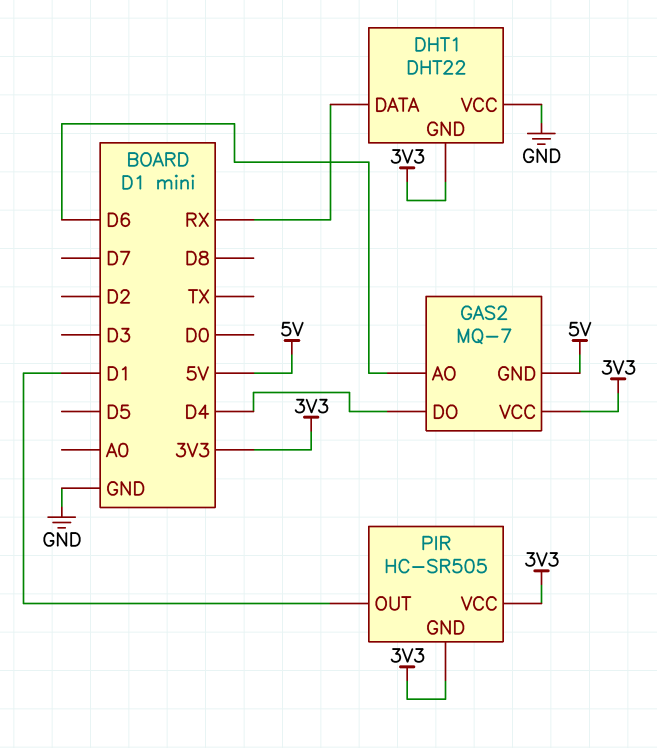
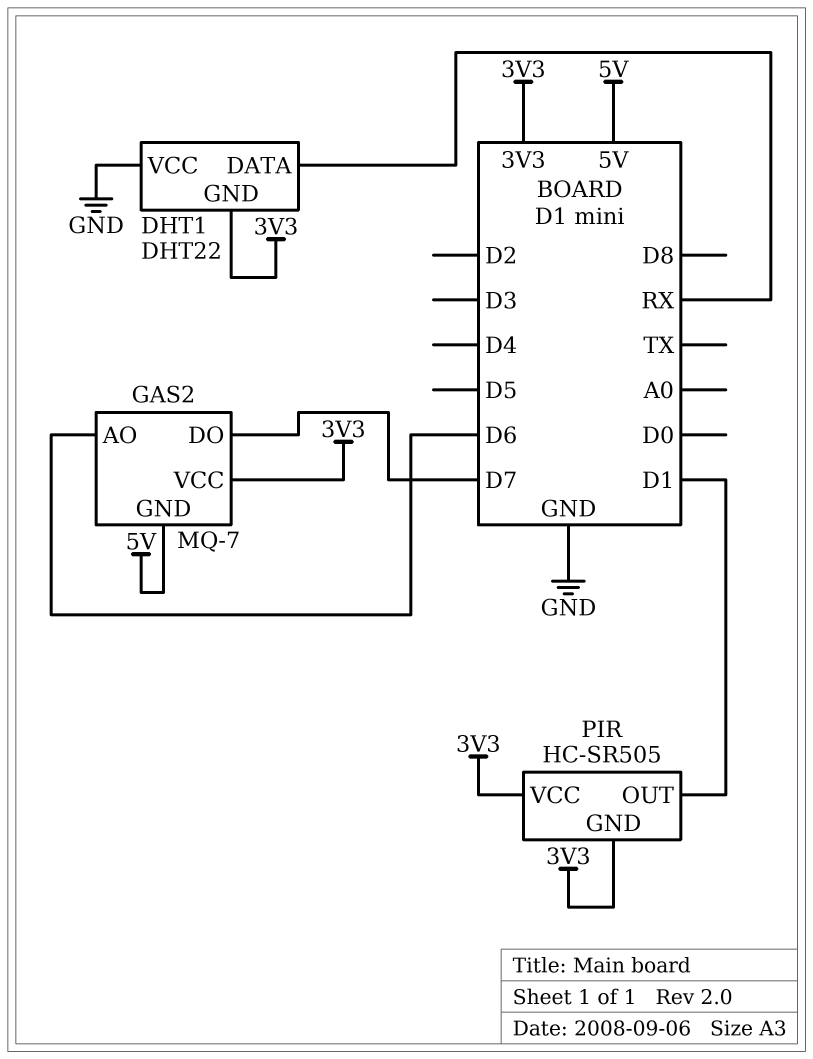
GAS2 pin DO: D4 -> D7

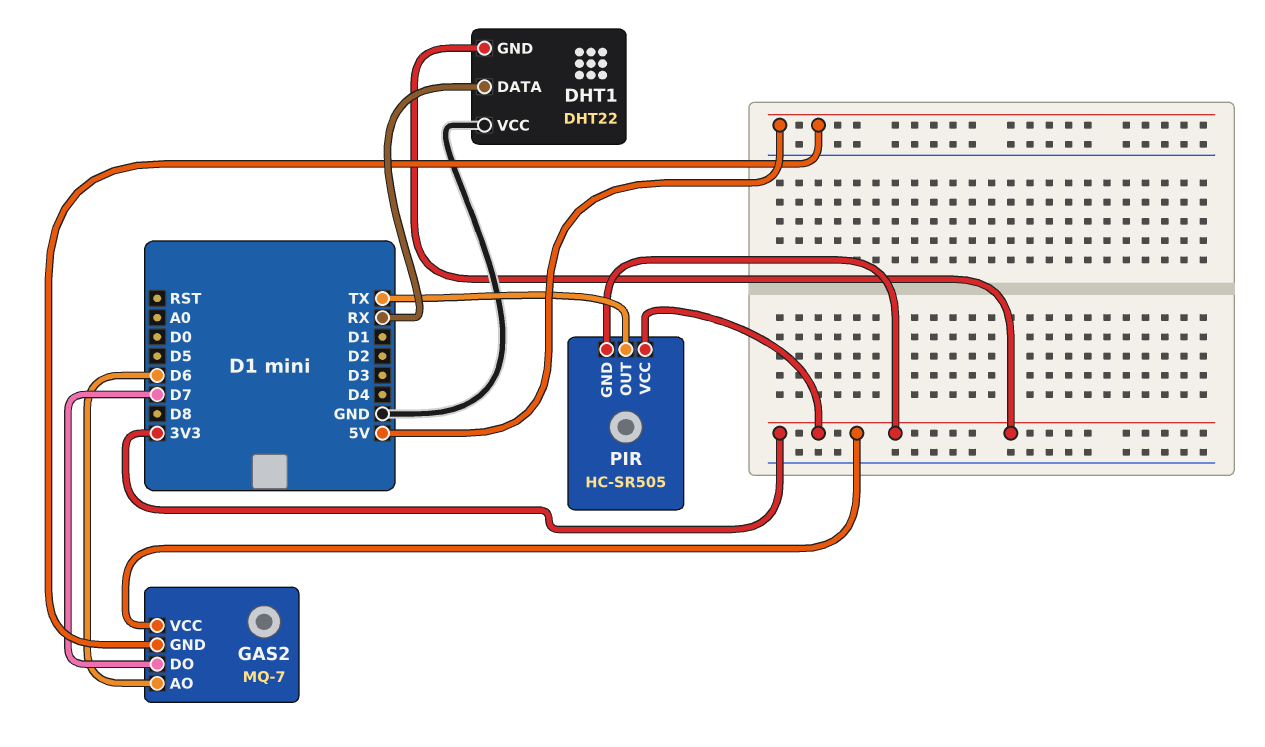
PIR pin OUT: D1 -> TX

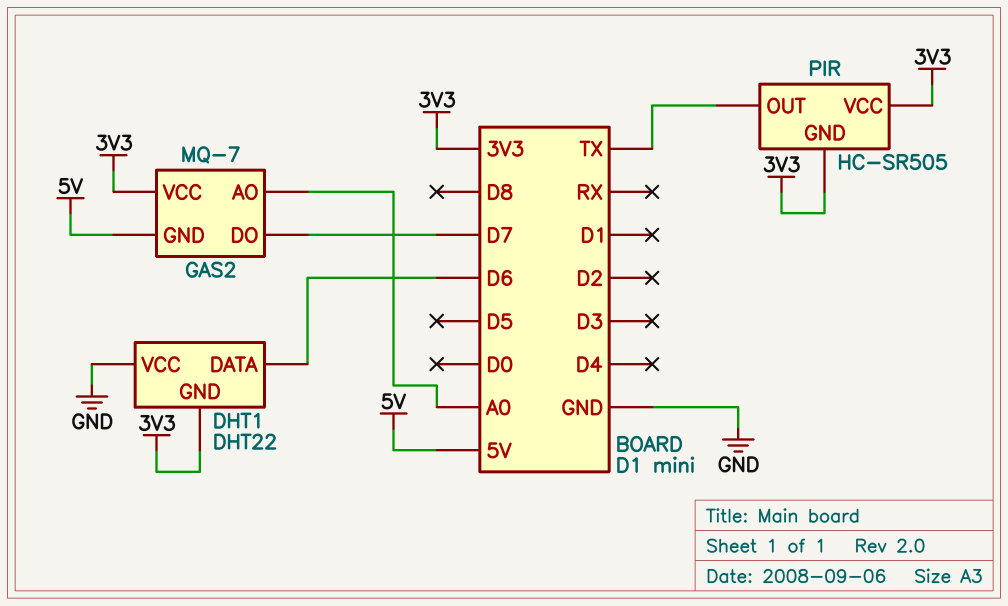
DHT1 pin DATA: RX -> D6
GAS2 pin AO: D6 -> A0

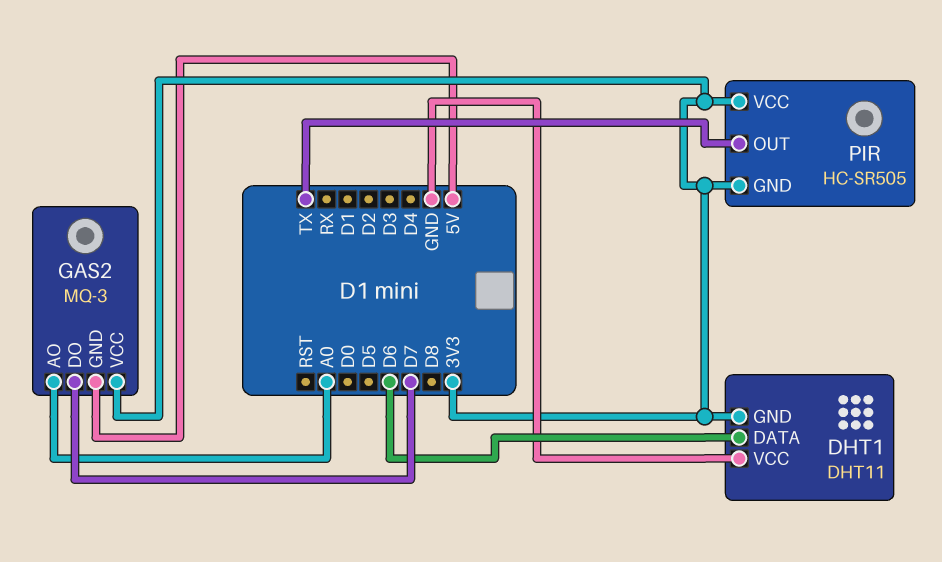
DHT1: DHT22 -> DHT11
GAS2: MQ-7 -> MQ-3

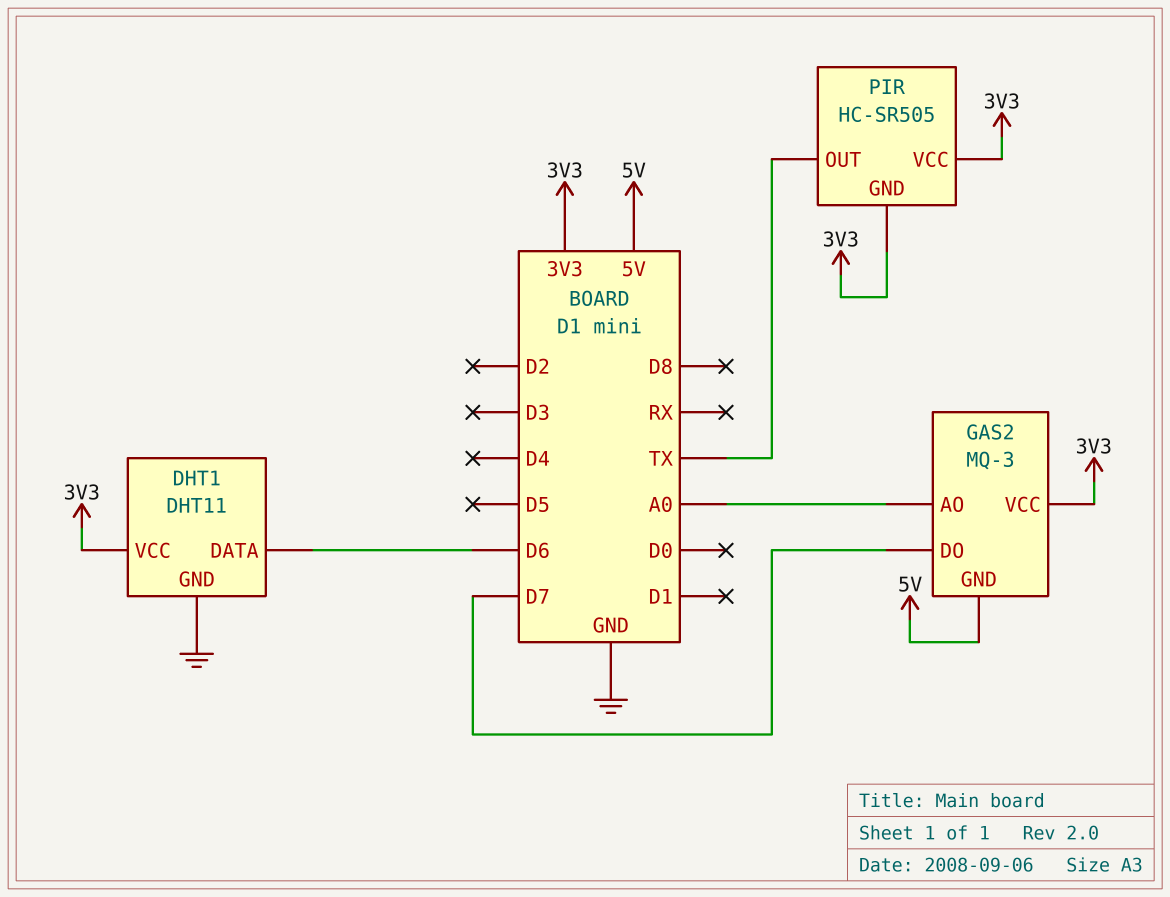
DHT1 pin GND: 3V3 -> GND
DHT1 pin VCC: GND -> 3V3

